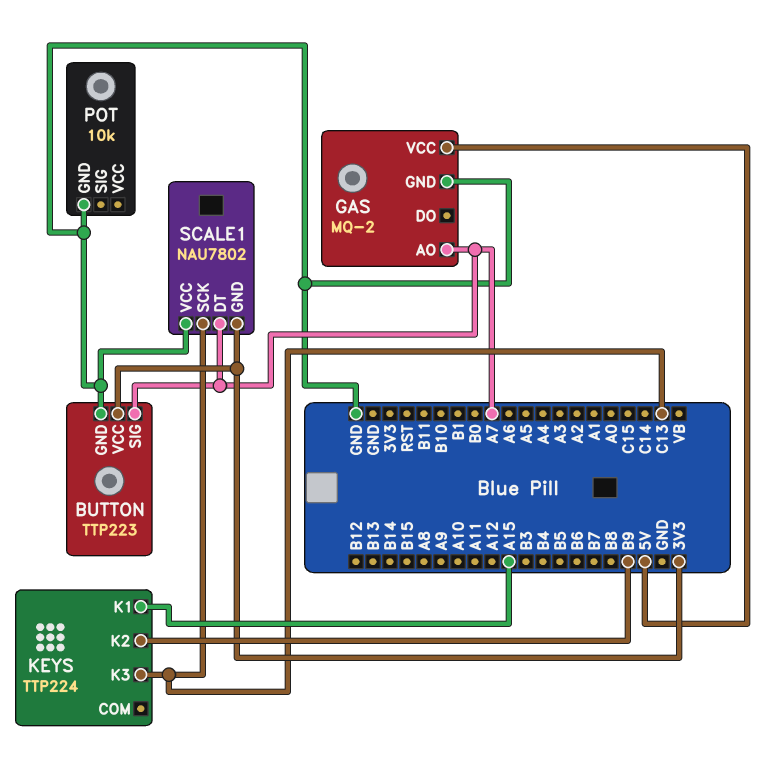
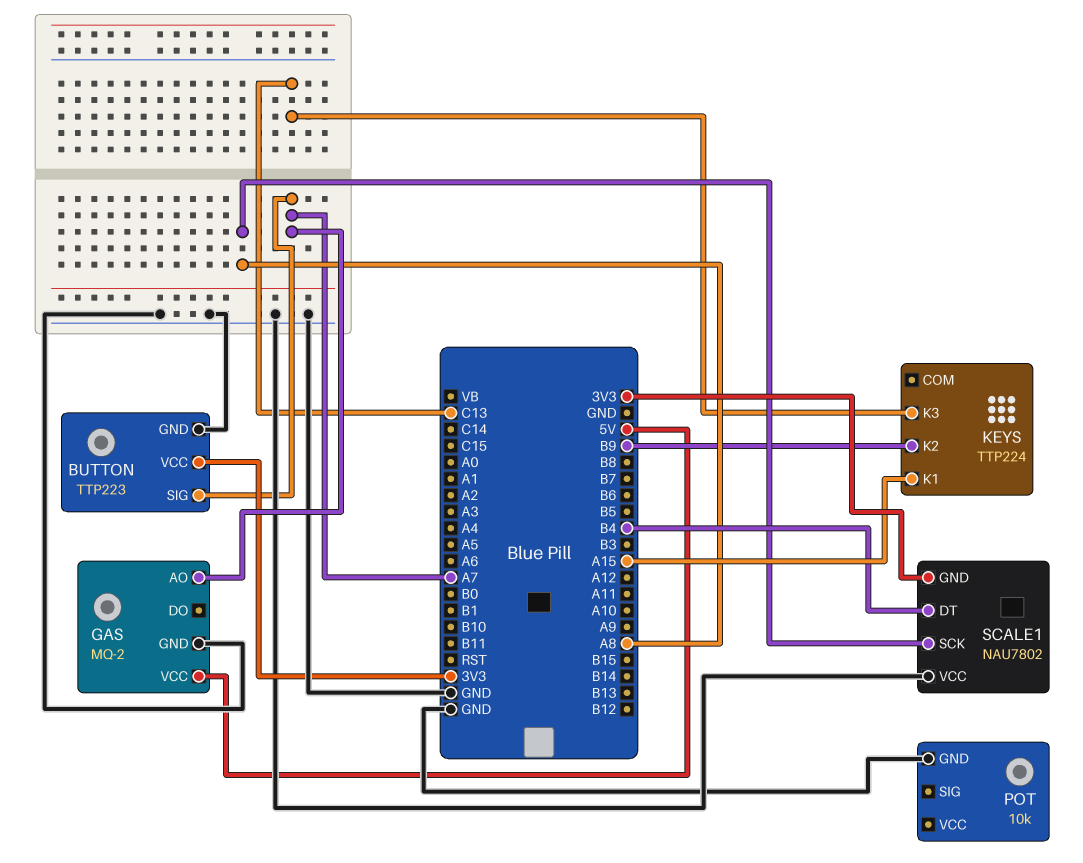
SCALE1 pin DT: A7 -> B4
SCALE1 pin SCK: C13 -> A8

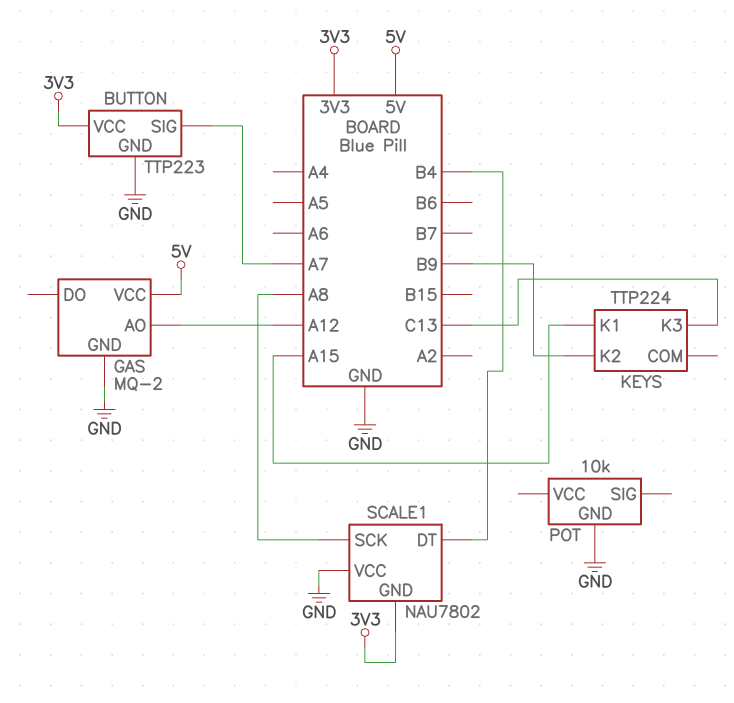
GAS pin AO: A7 -> A12

